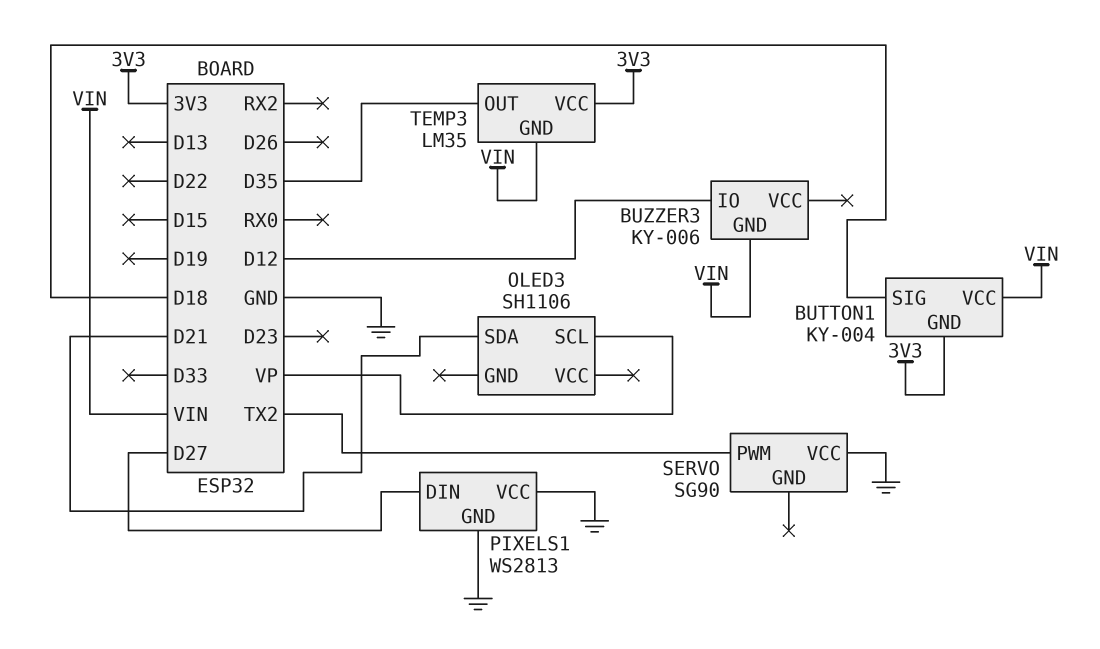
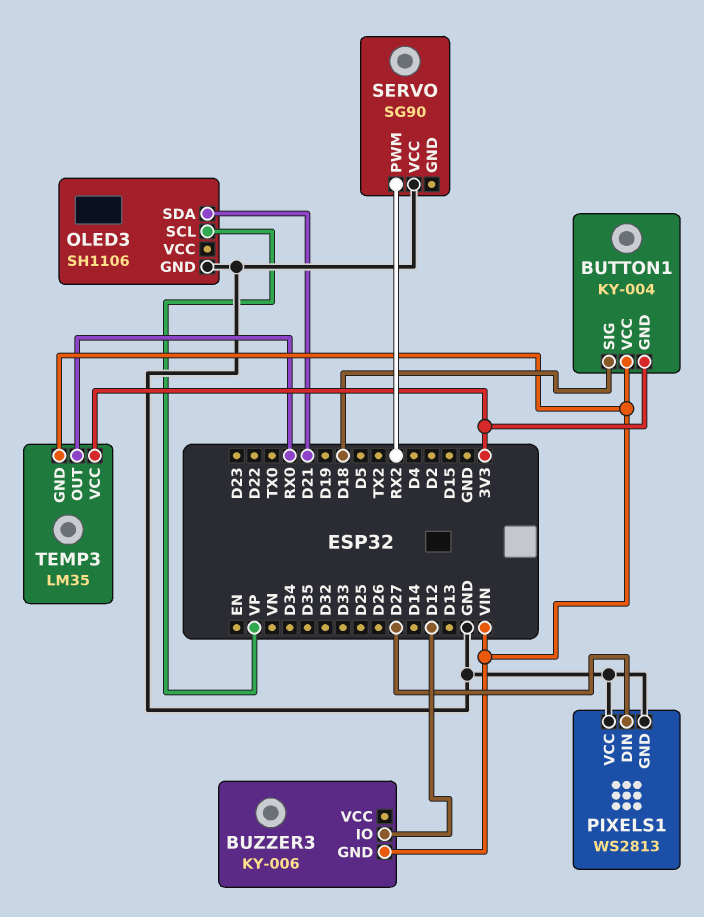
OLED3 pin GND: none -> GND
SERVO pin PWM: TX2 -> RX2
TEMP3 pin OUT: D35 -> RX0

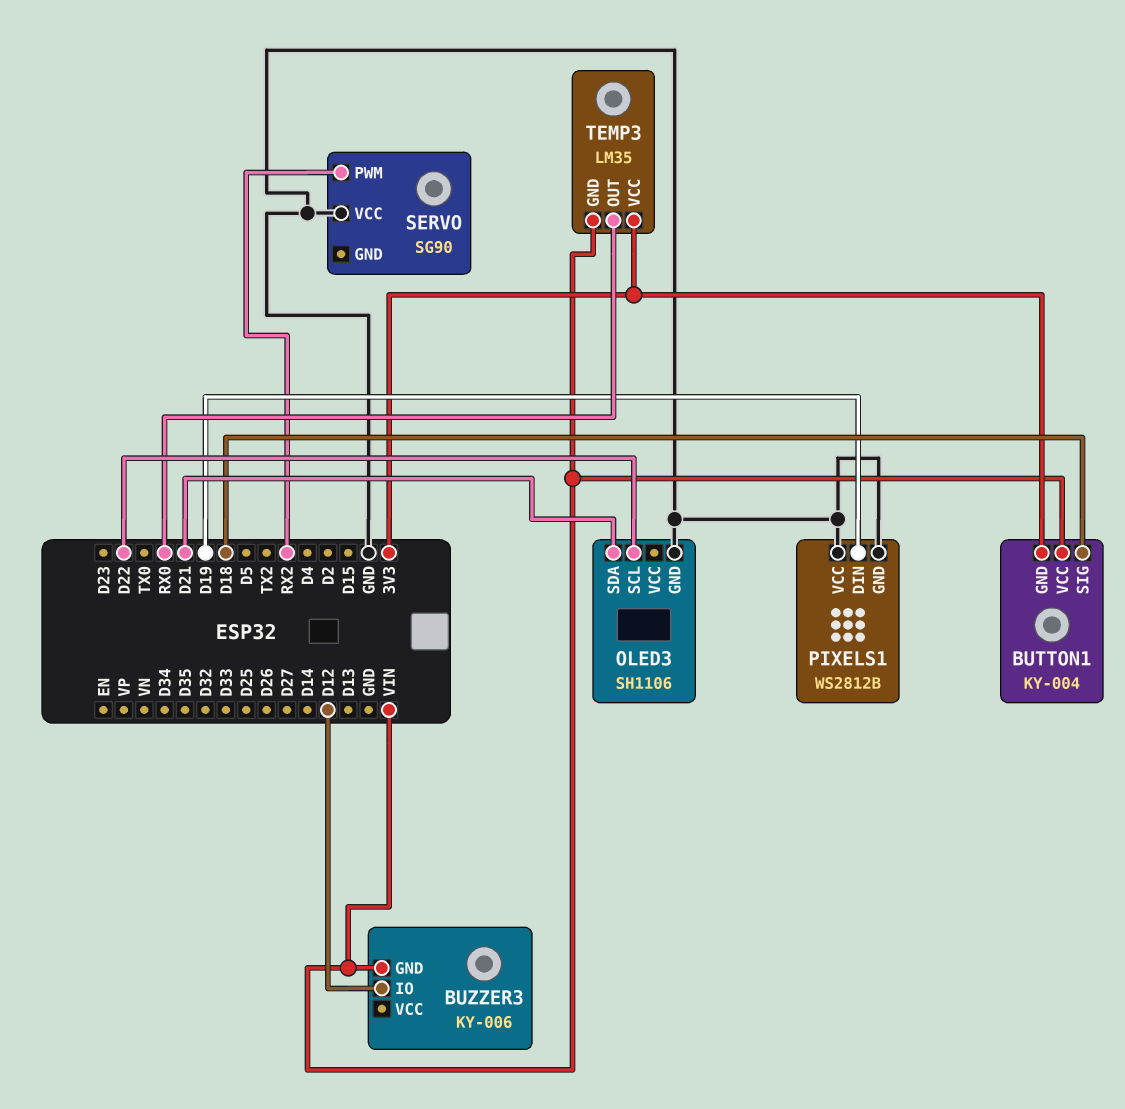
OLED3 pin SCL: VP -> D22
PIXELS1: WS2813 -> WS2812B
PIXELS1 pin DIN: D27 -> D19

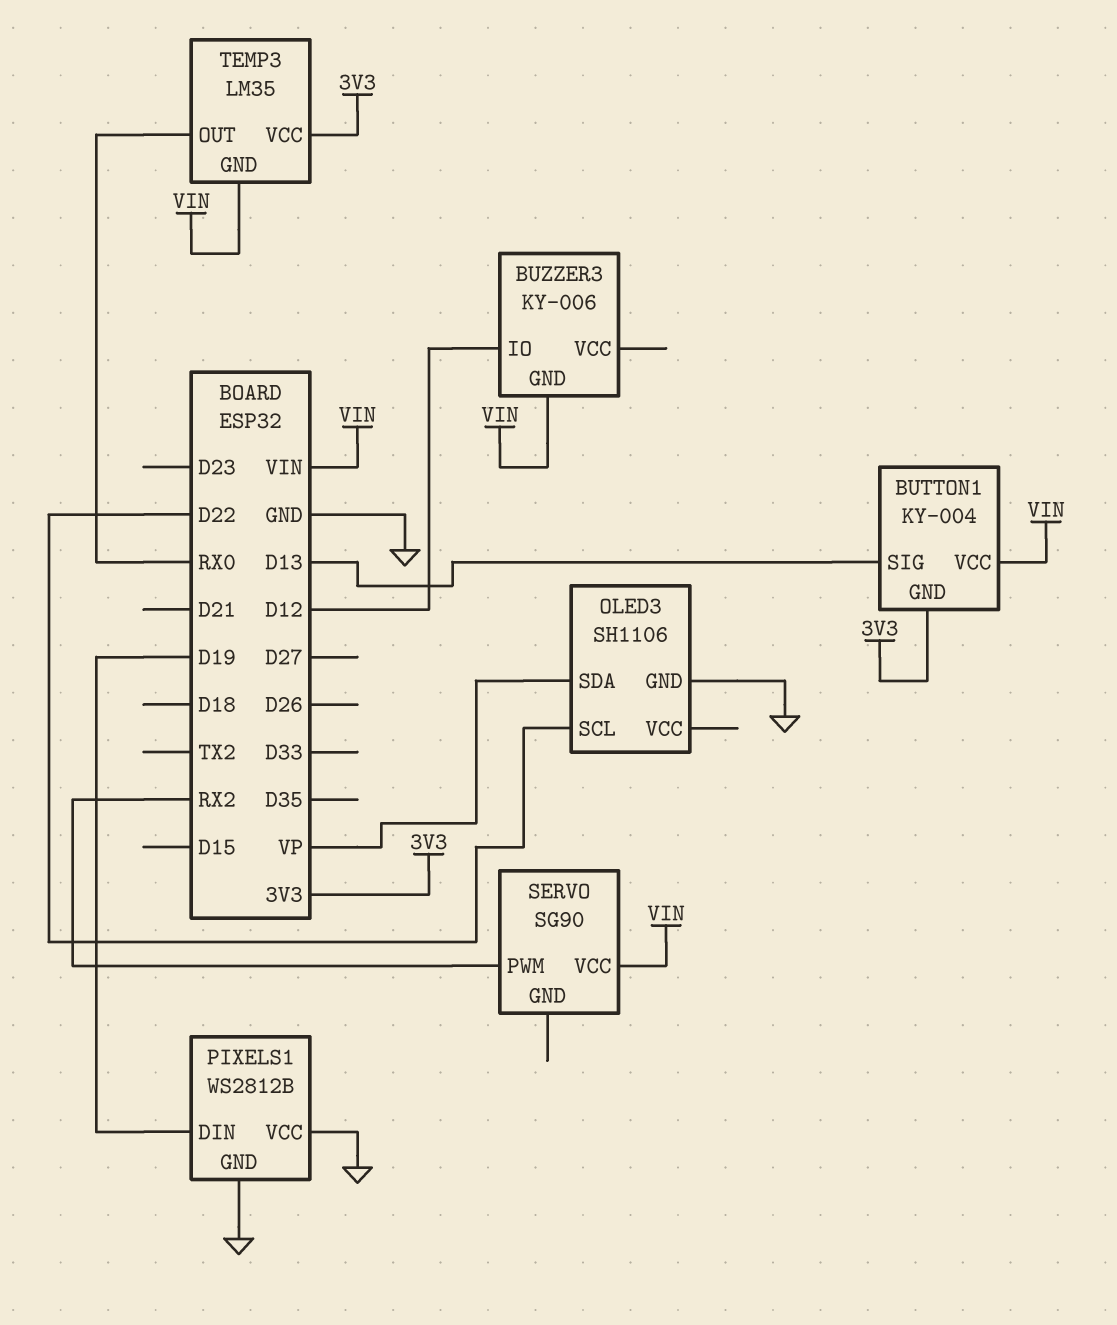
BUTTON1 pin SIG: D18 -> D13
OLED3 pin SDA: D21 -> VP
SERVO pin VCC: GND -> VIN

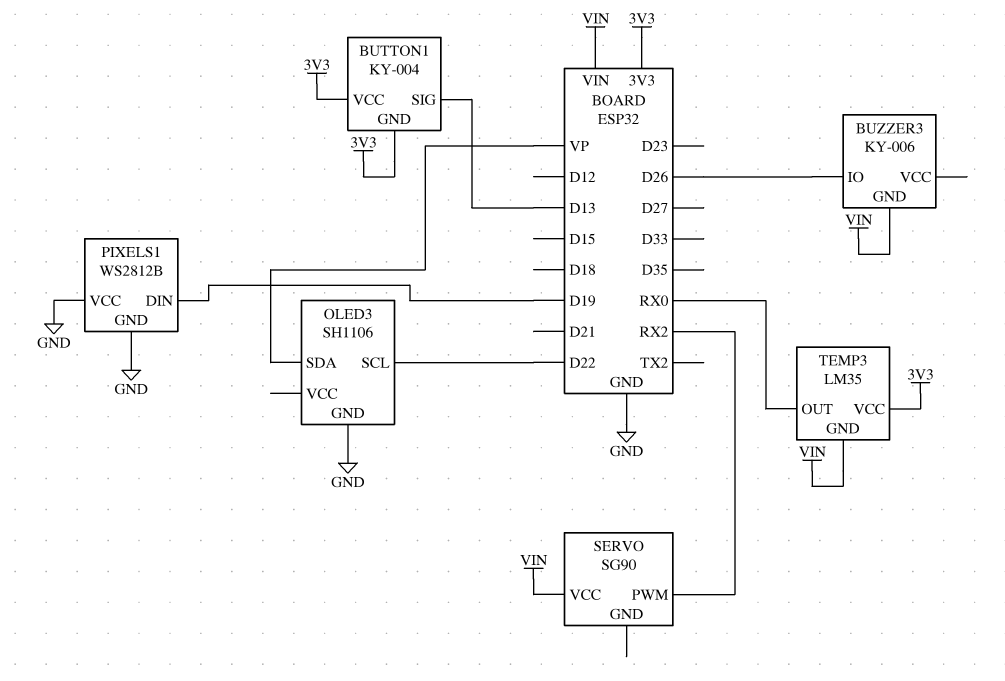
BUTTON1 pin VCC: VIN -> 3V3
BUZZER3 pin IO: D12 -> D26

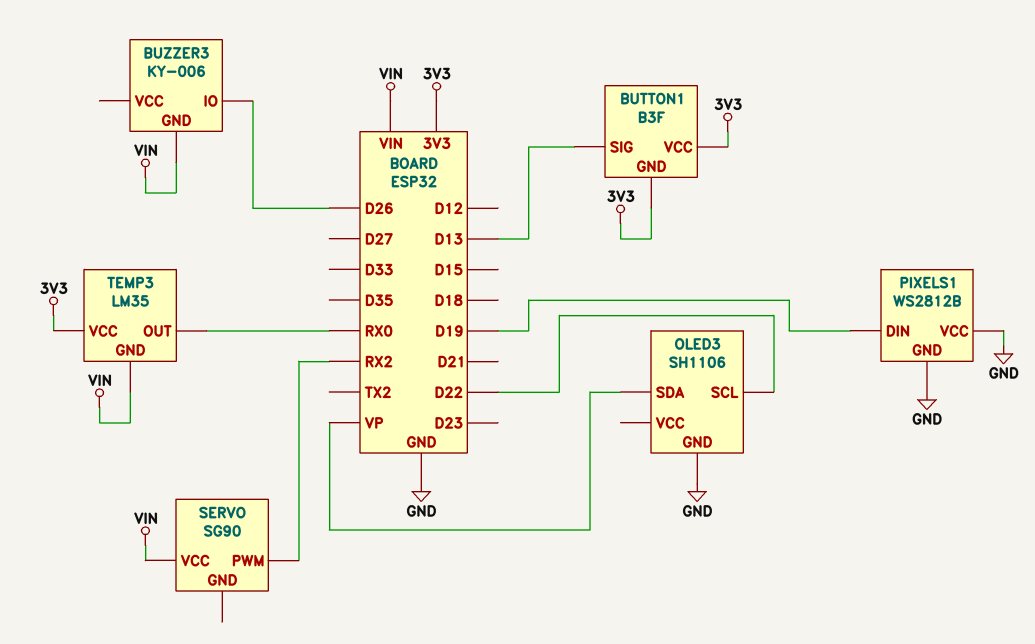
BUTTON1: KY-004 -> B3F

